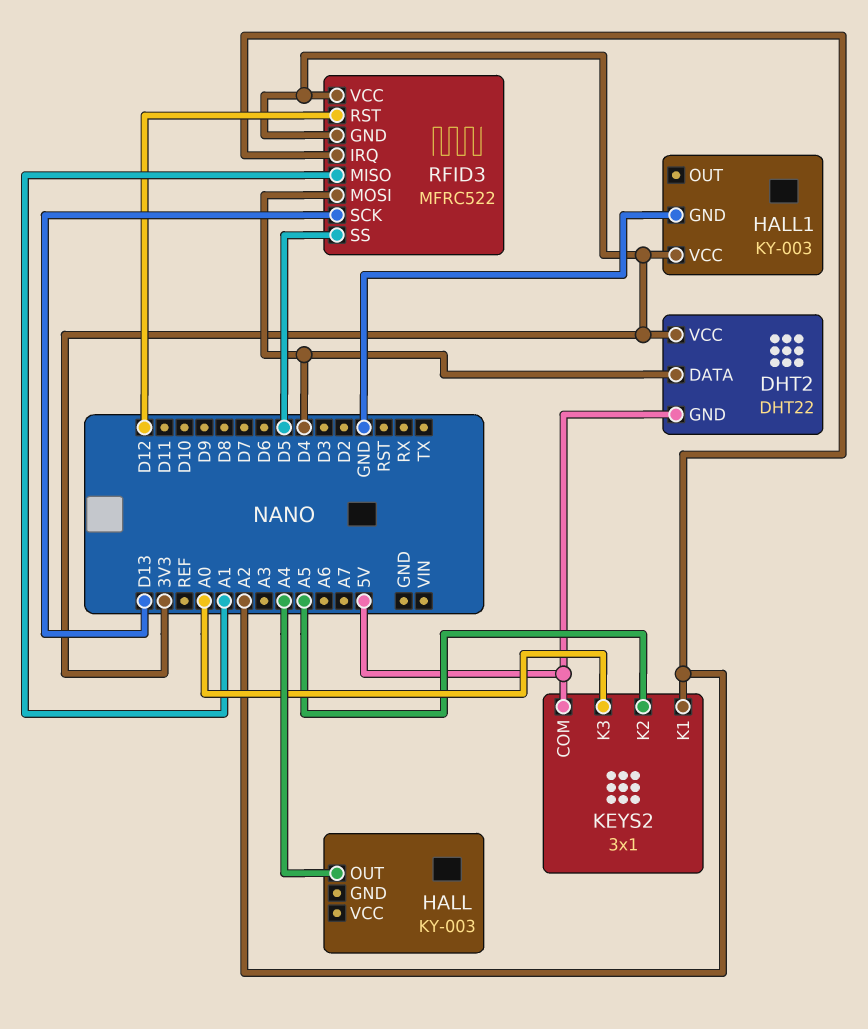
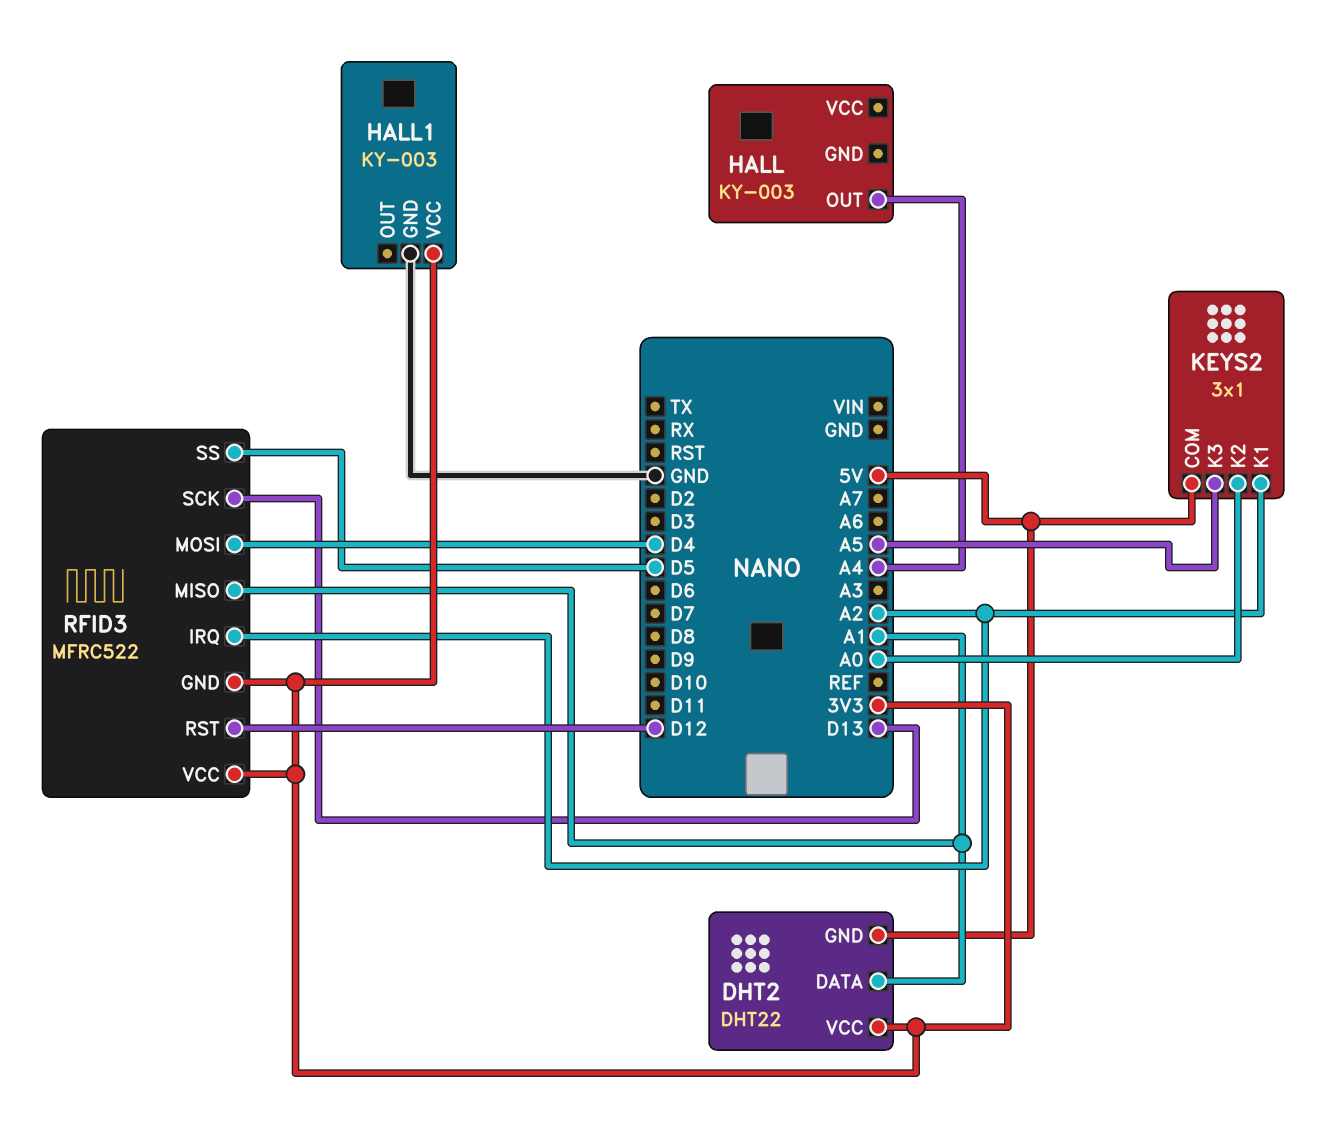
DHT2 pin DATA: D4 -> A1
KEYS2 pin K2: A5 -> A0
KEYS2 pin K3: A0 -> A5

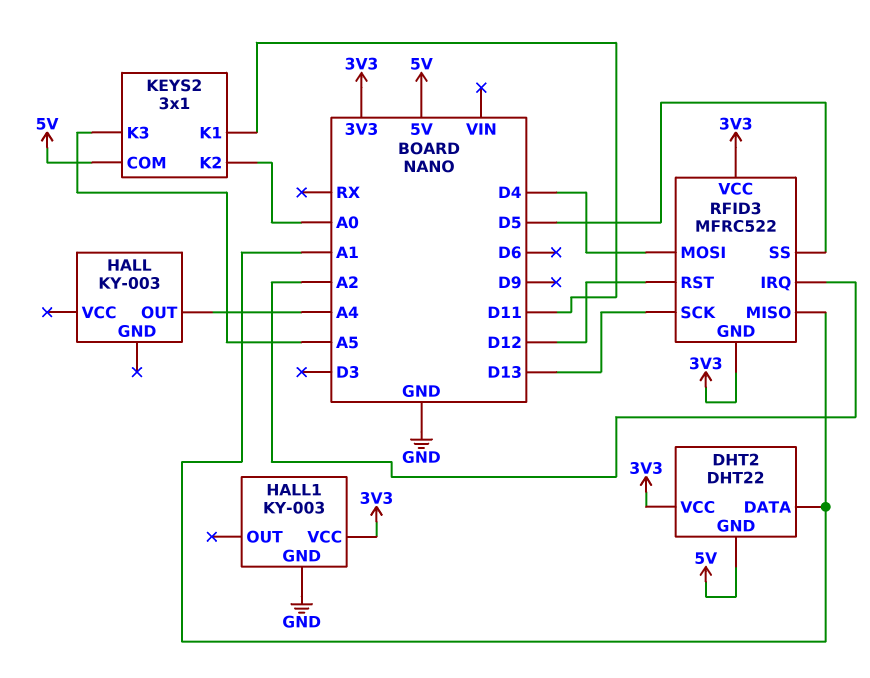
KEYS2 pin K1: A2 -> D11

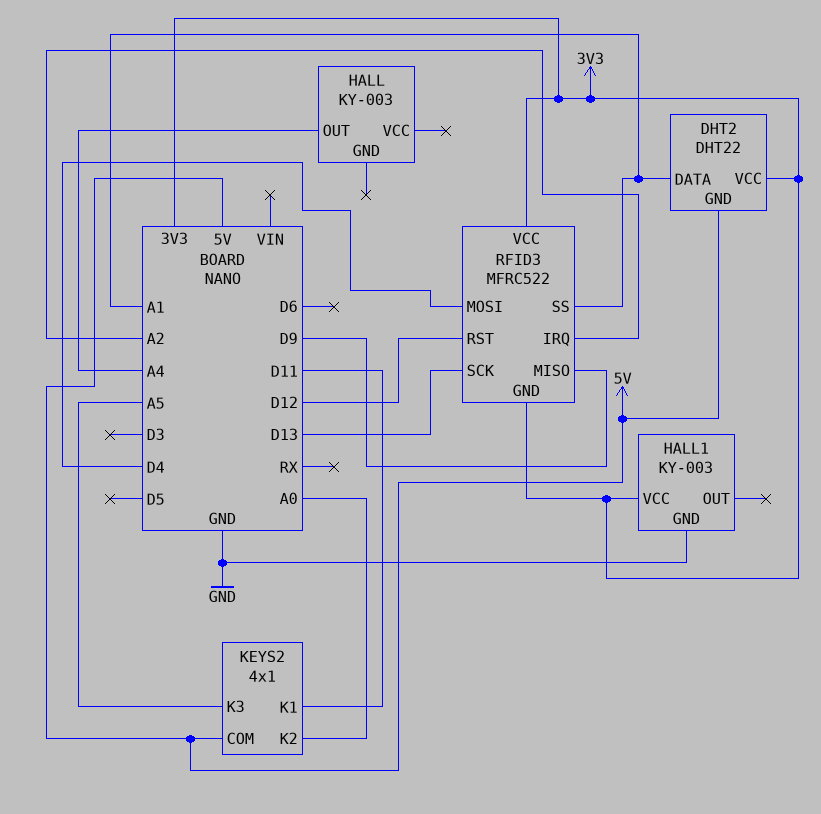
KEYS2: 3x1 -> 4x1
RFID3 pin MISO: A1 -> D9
RFID3 pin SS: D5 -> A1

